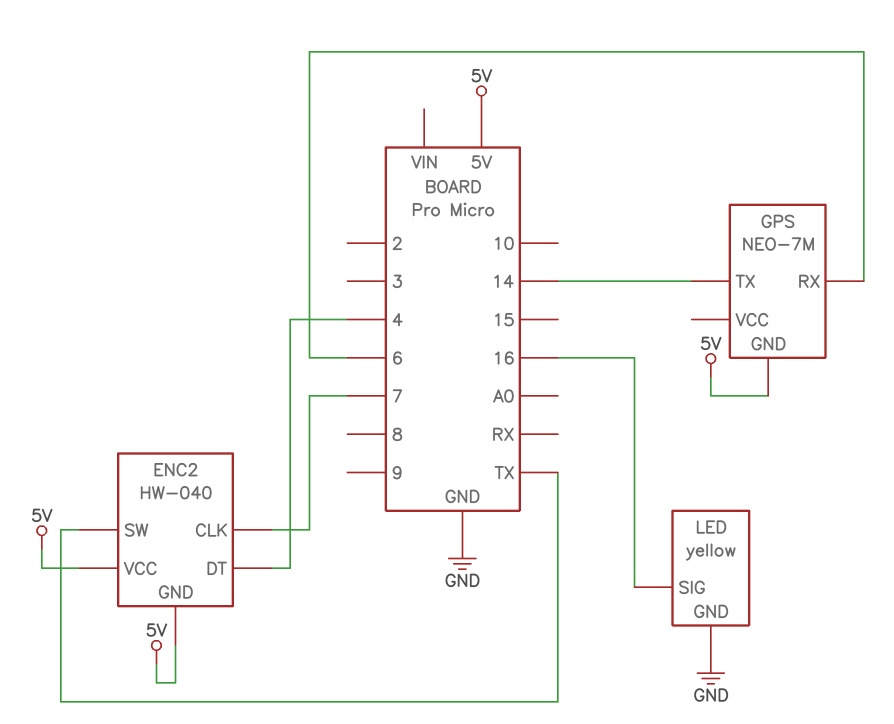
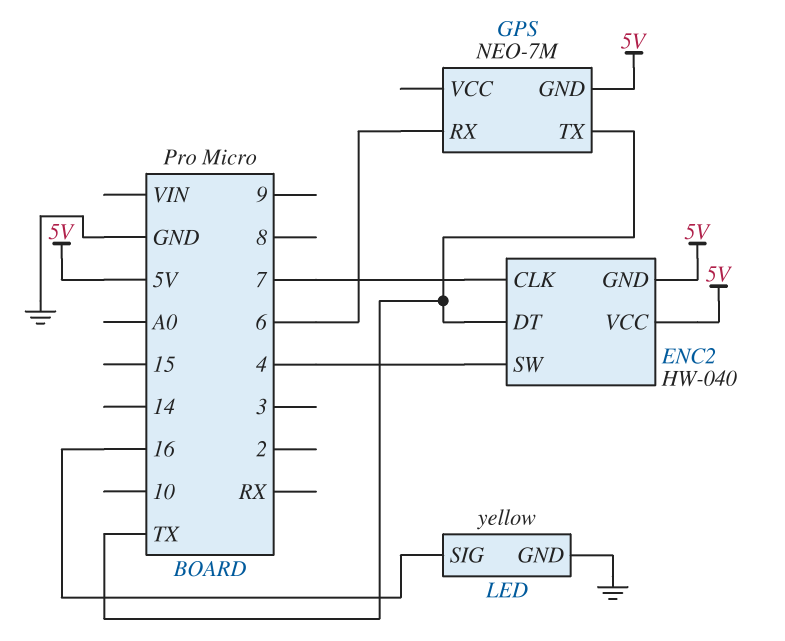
ENC2 pin DT: 4 -> TX
ENC2 pin SW: TX -> 4
GPS pin TX: 14 -> TX

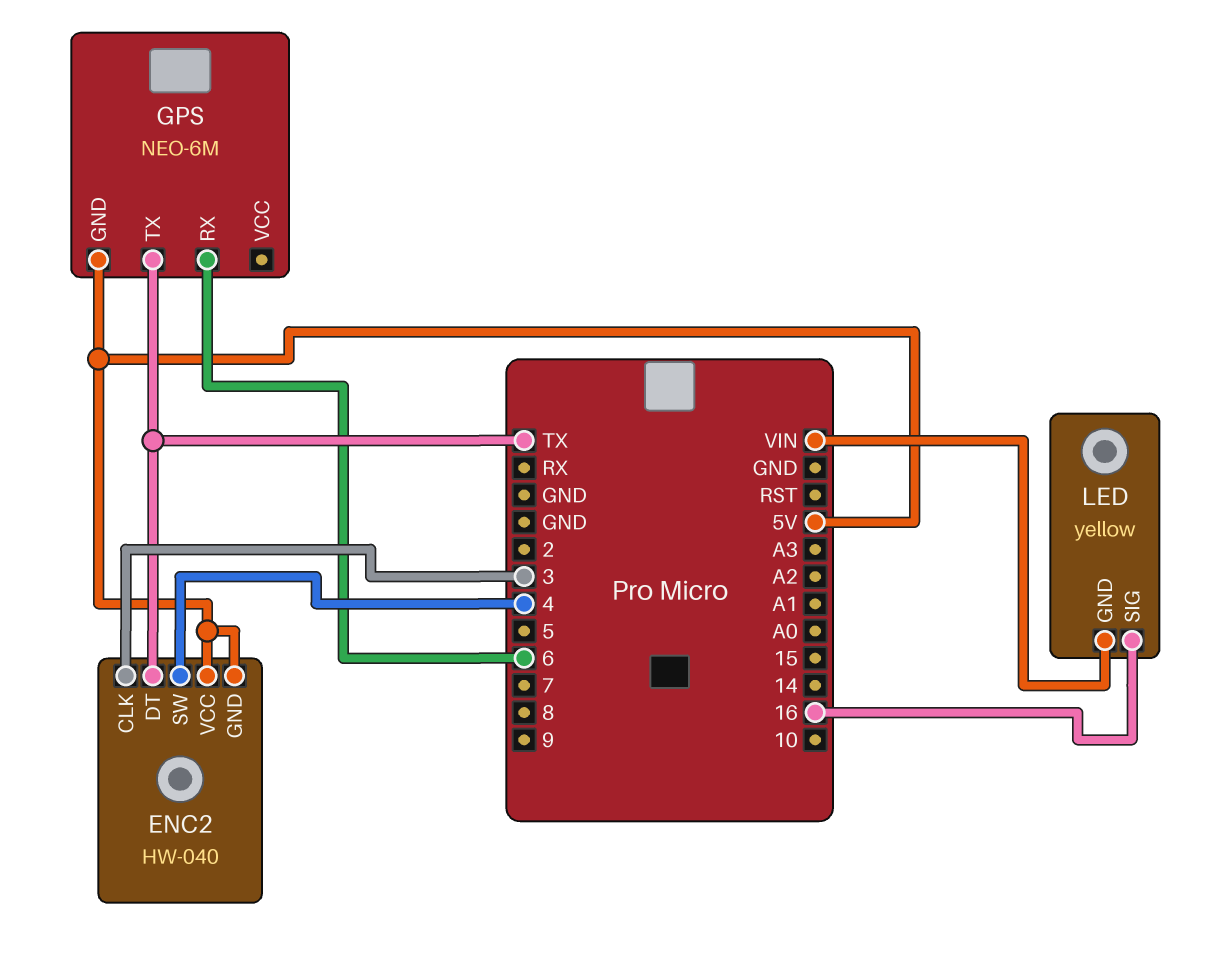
ENC2 pin CLK: 7 -> 3
GPS: NEO-7M -> NEO-6M
LED pin GND: GND -> VIN

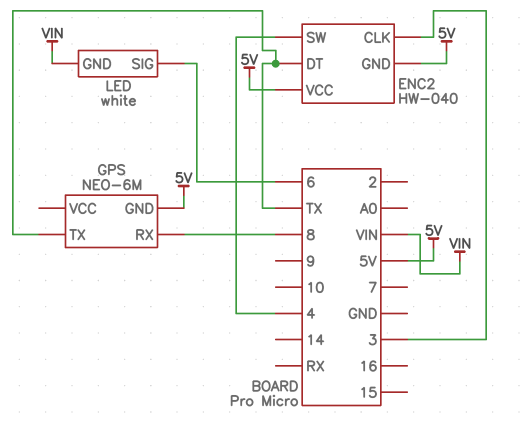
GPS pin RX: 6 -> 8
LED: yellow -> white
LED pin SIG: 16 -> 6

